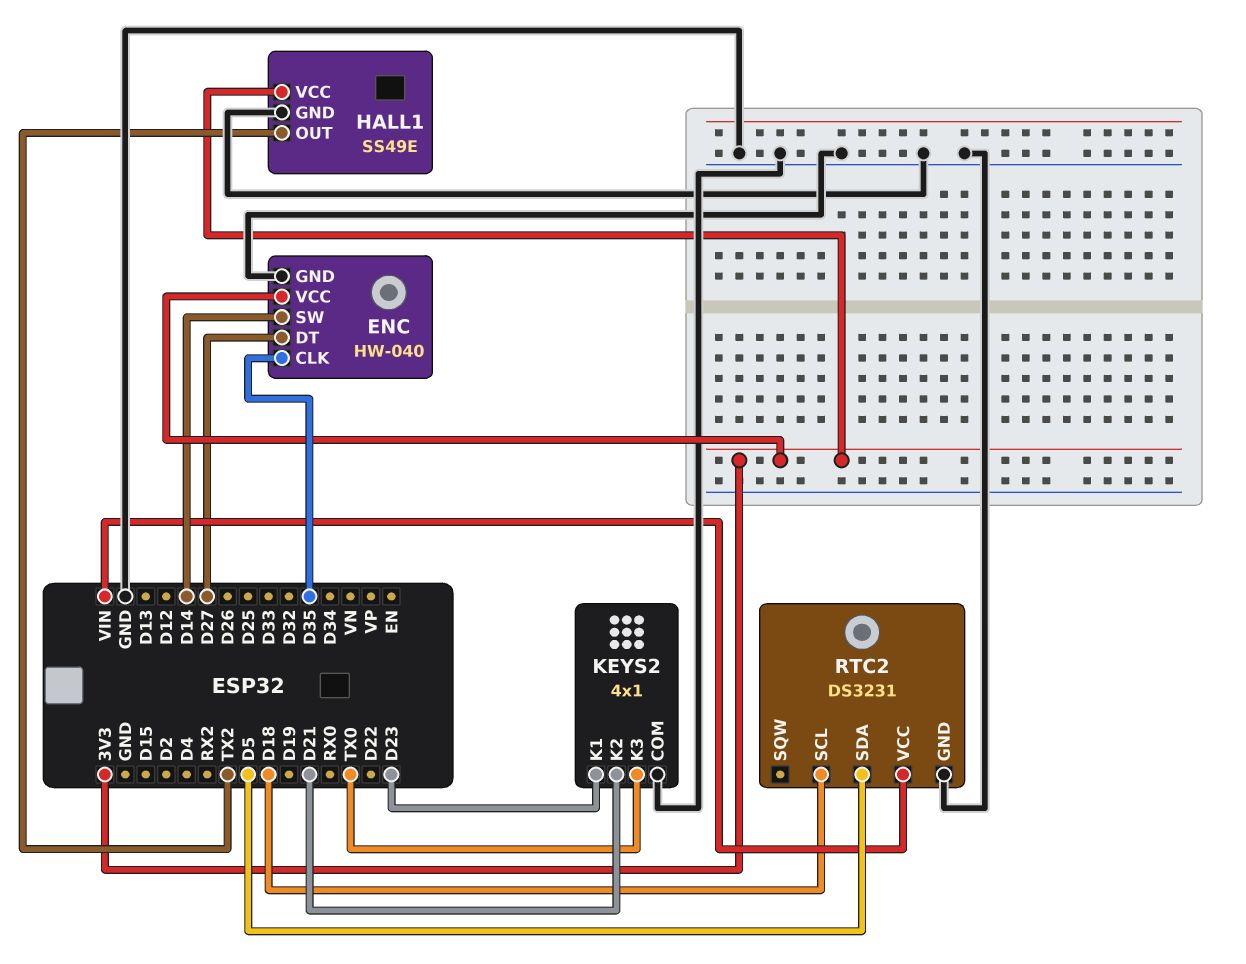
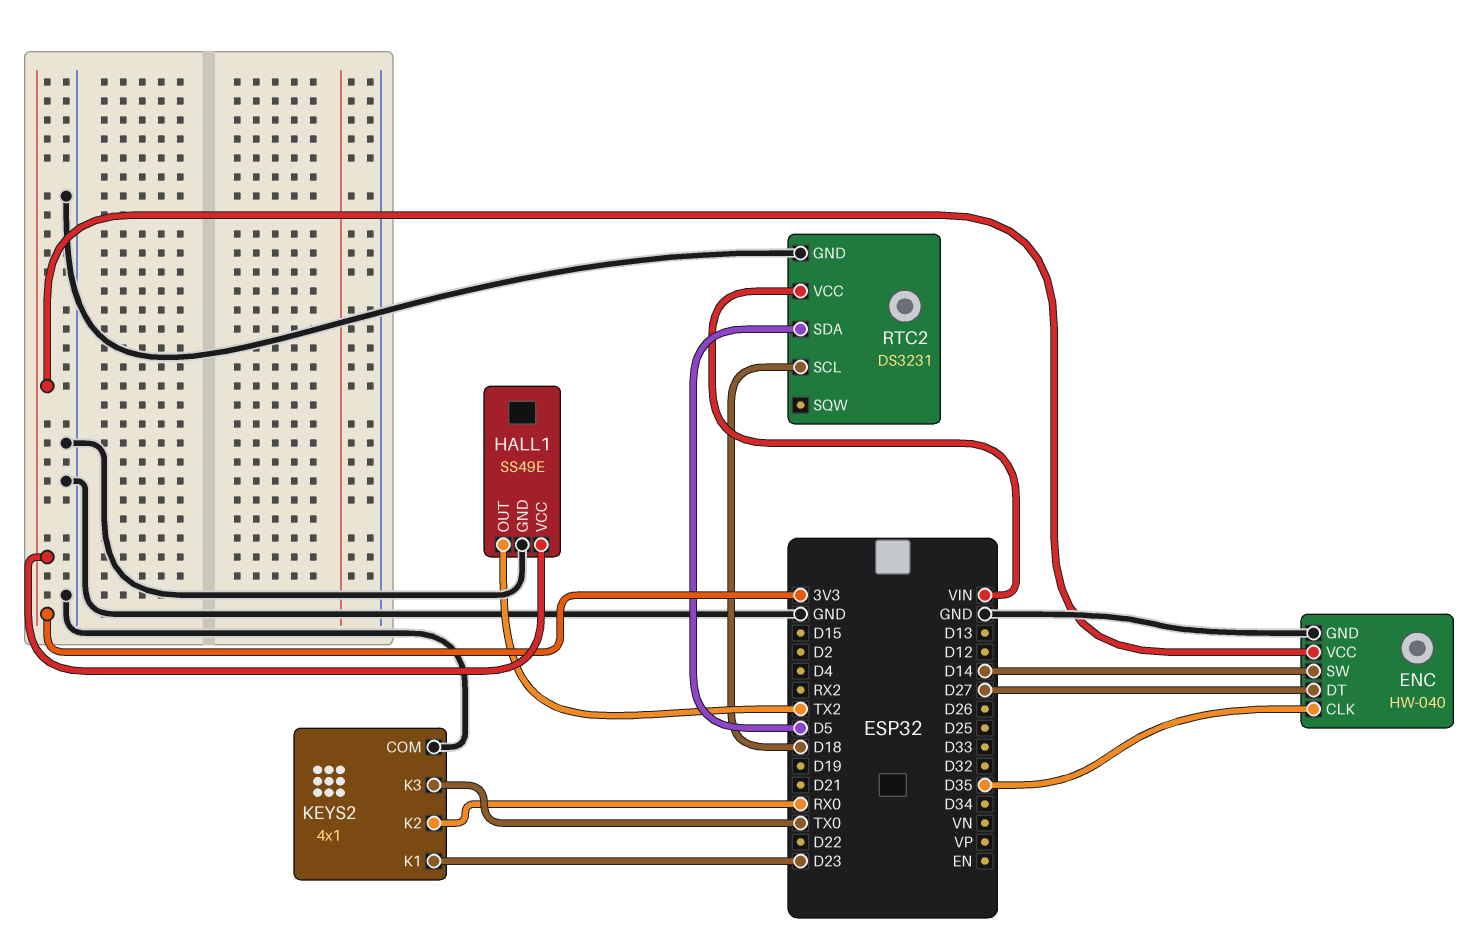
KEYS2 pin K2: D21 -> RX0

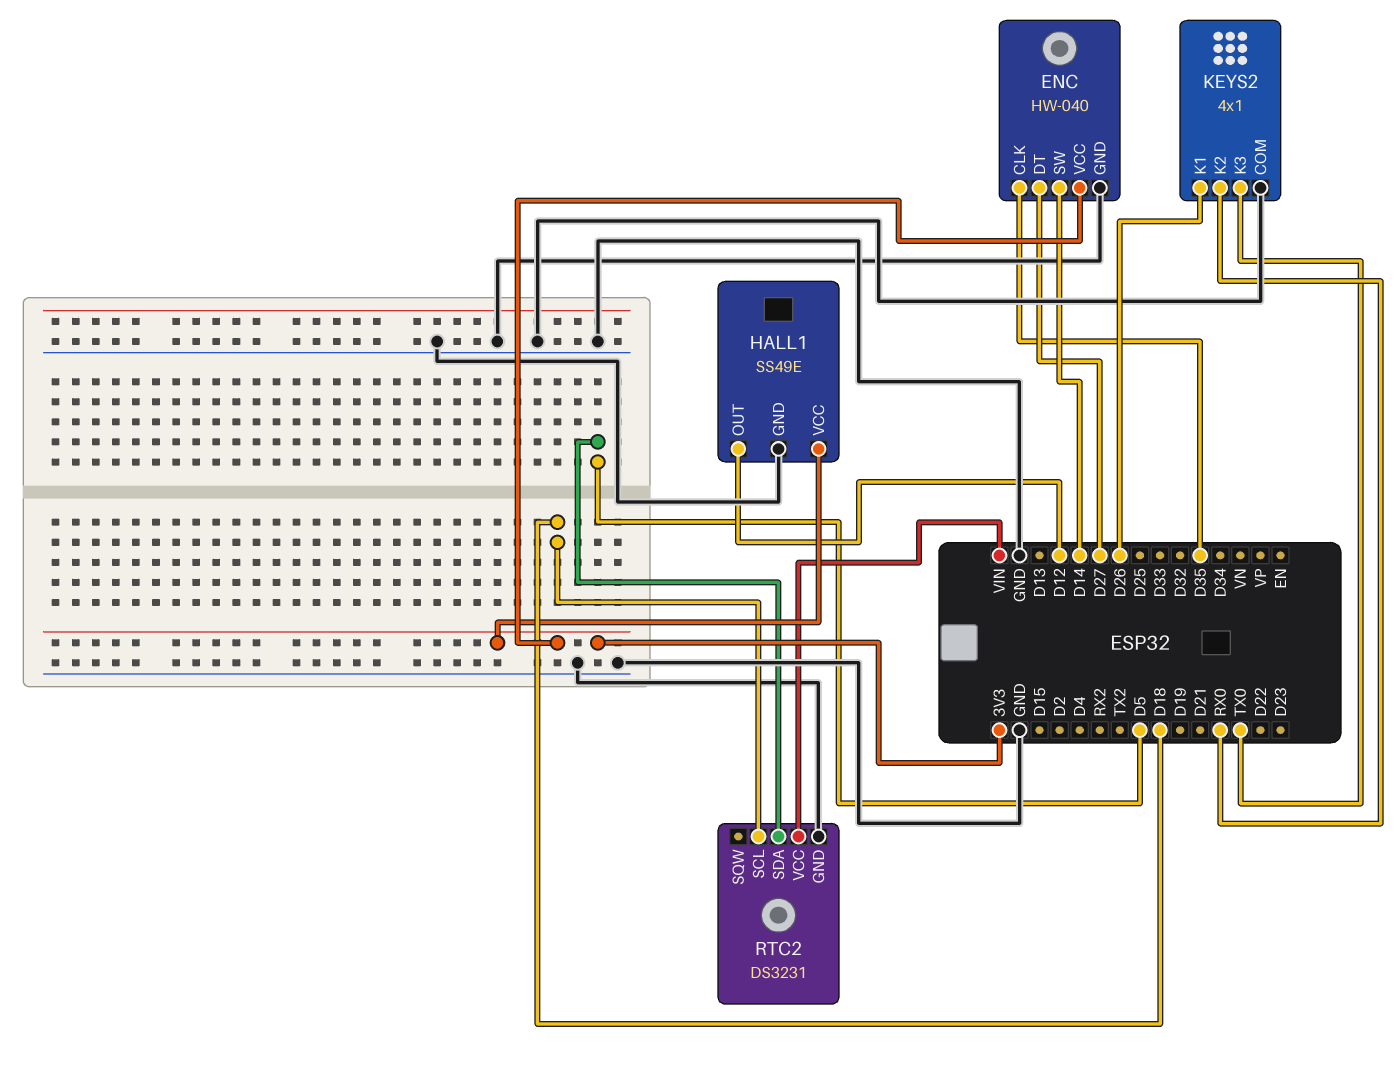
HALL1 pin OUT: TX2 -> D12
KEYS2 pin K1: D23 -> D26

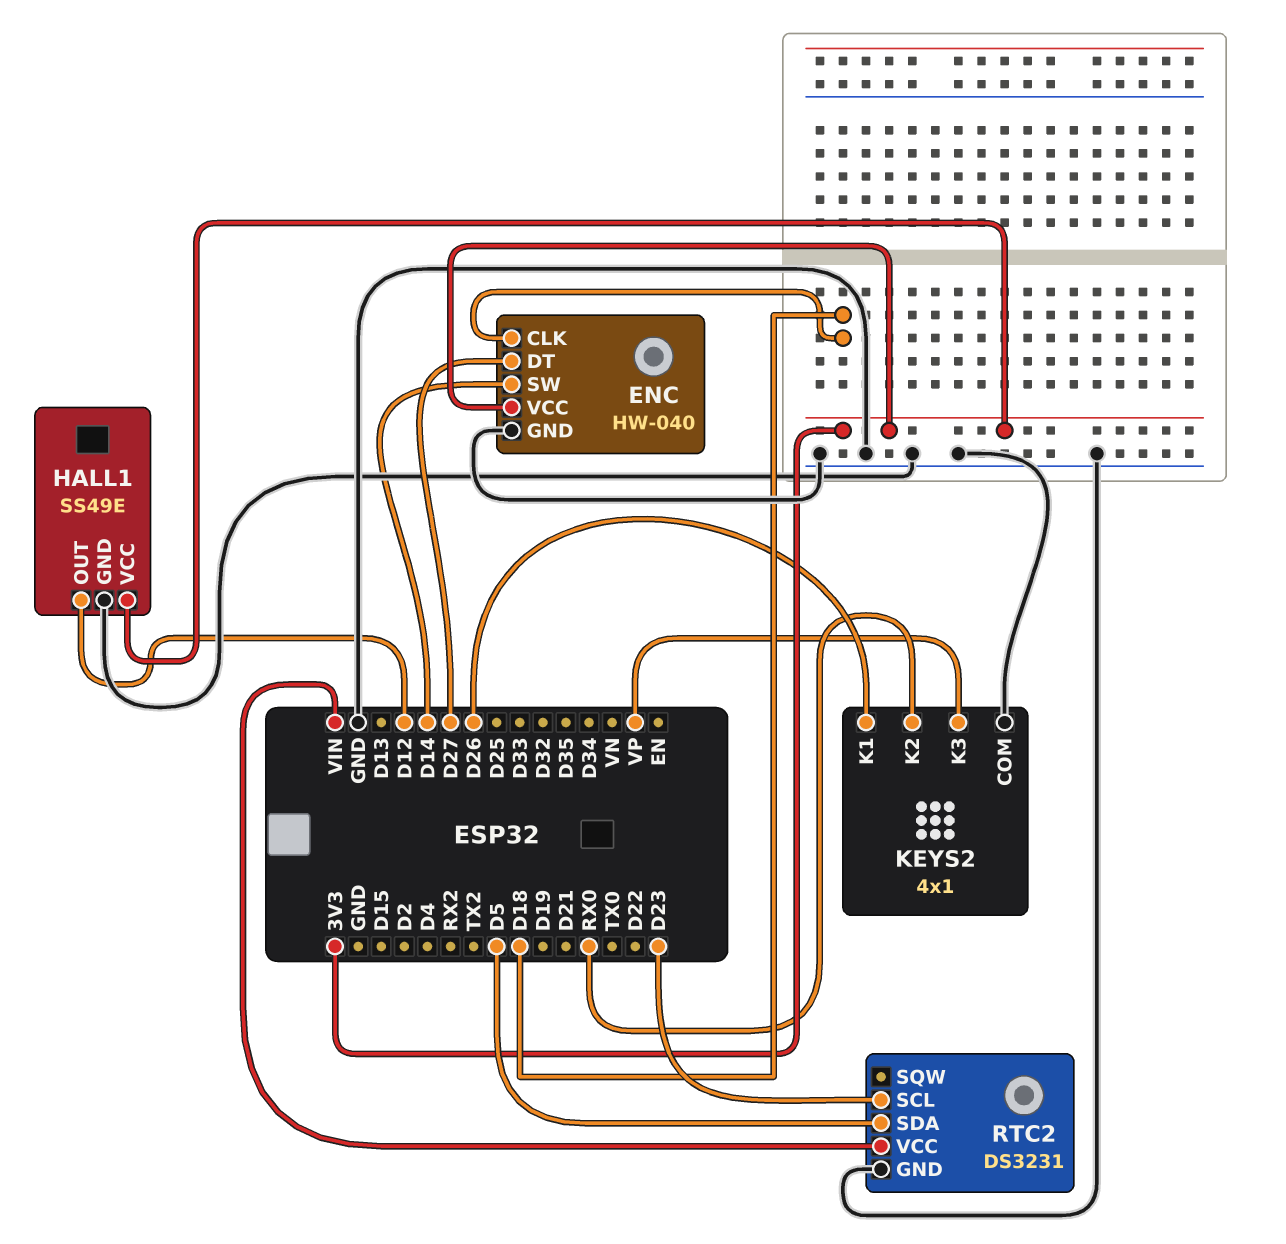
ENC pin CLK: D35 -> D18
KEYS2 pin K3: TX0 -> VP
RTC2 pin SCL: D18 -> D23

